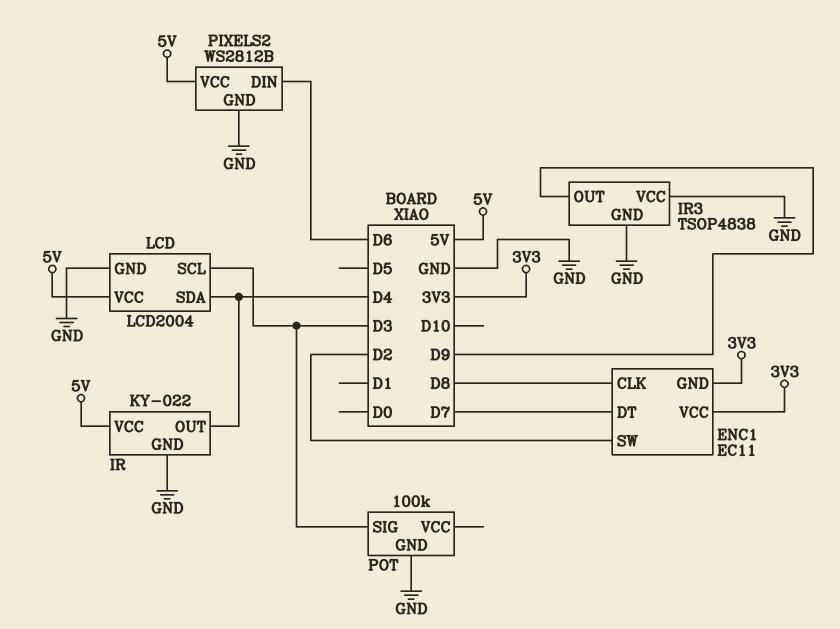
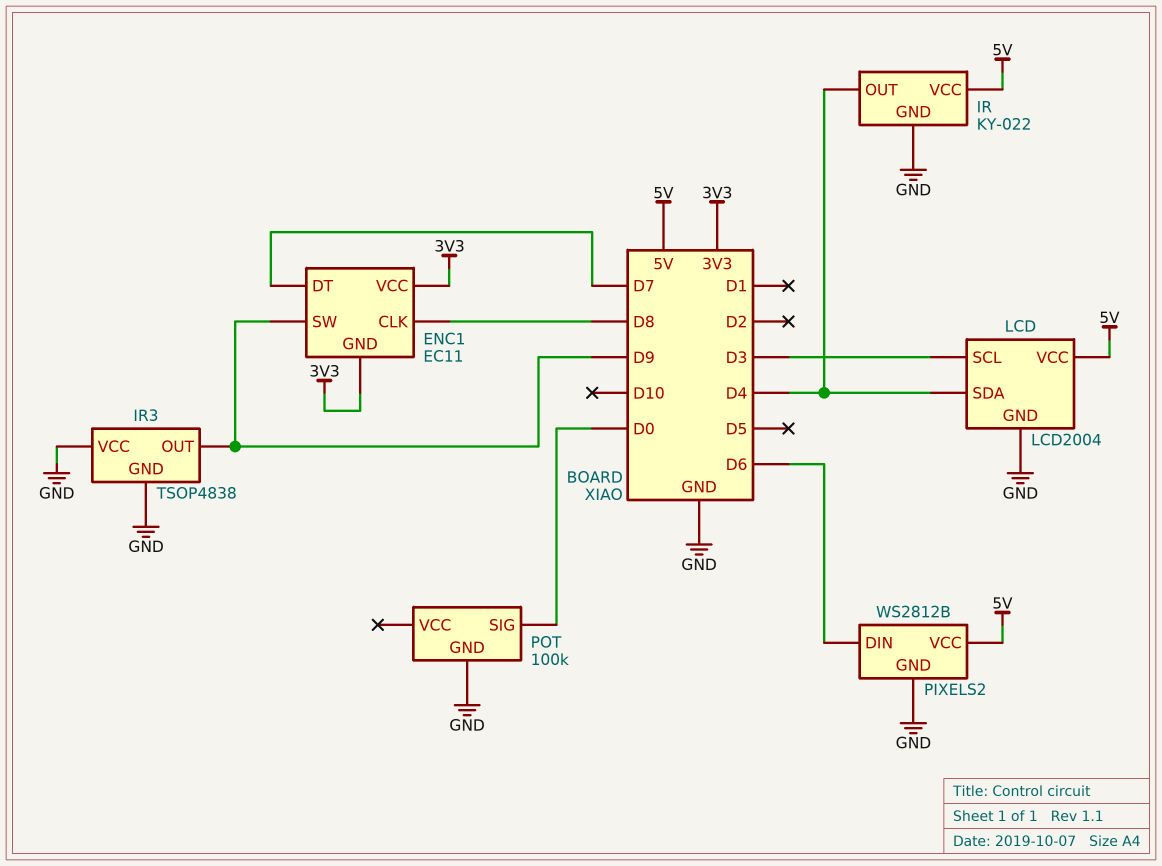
ENC1 pin SW: D2 -> D9
POT pin SIG: D3 -> D0

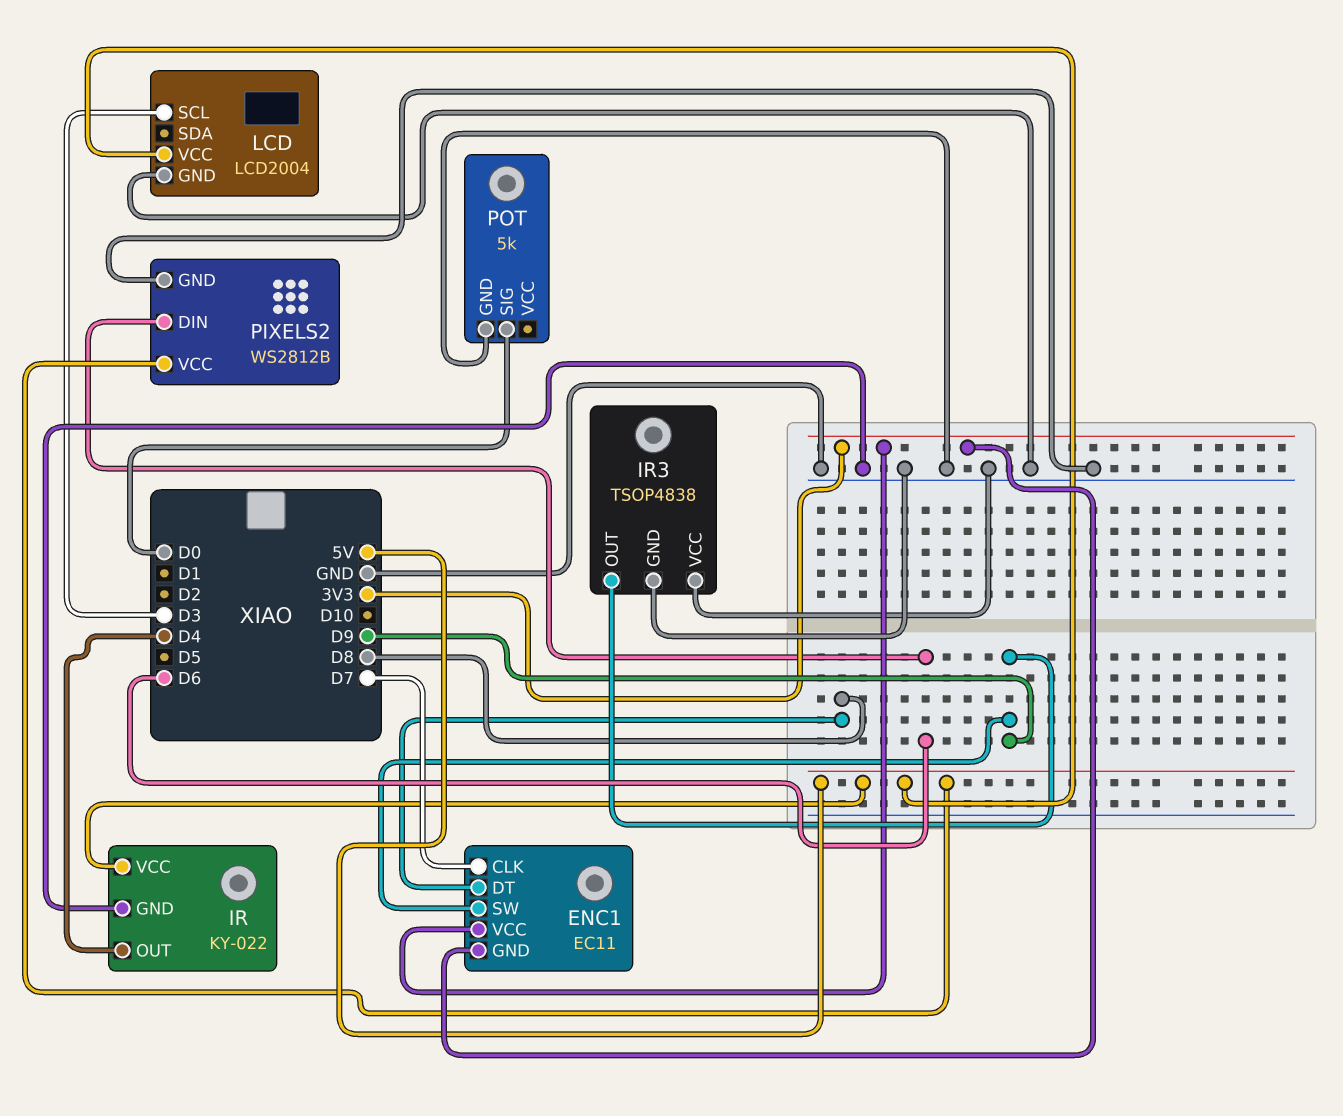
ENC1 pin CLK: D8 -> D7
ENC1 pin DT: D7 -> D8
LCD pin SDA: D4 -> none
POT: 100k -> 5k

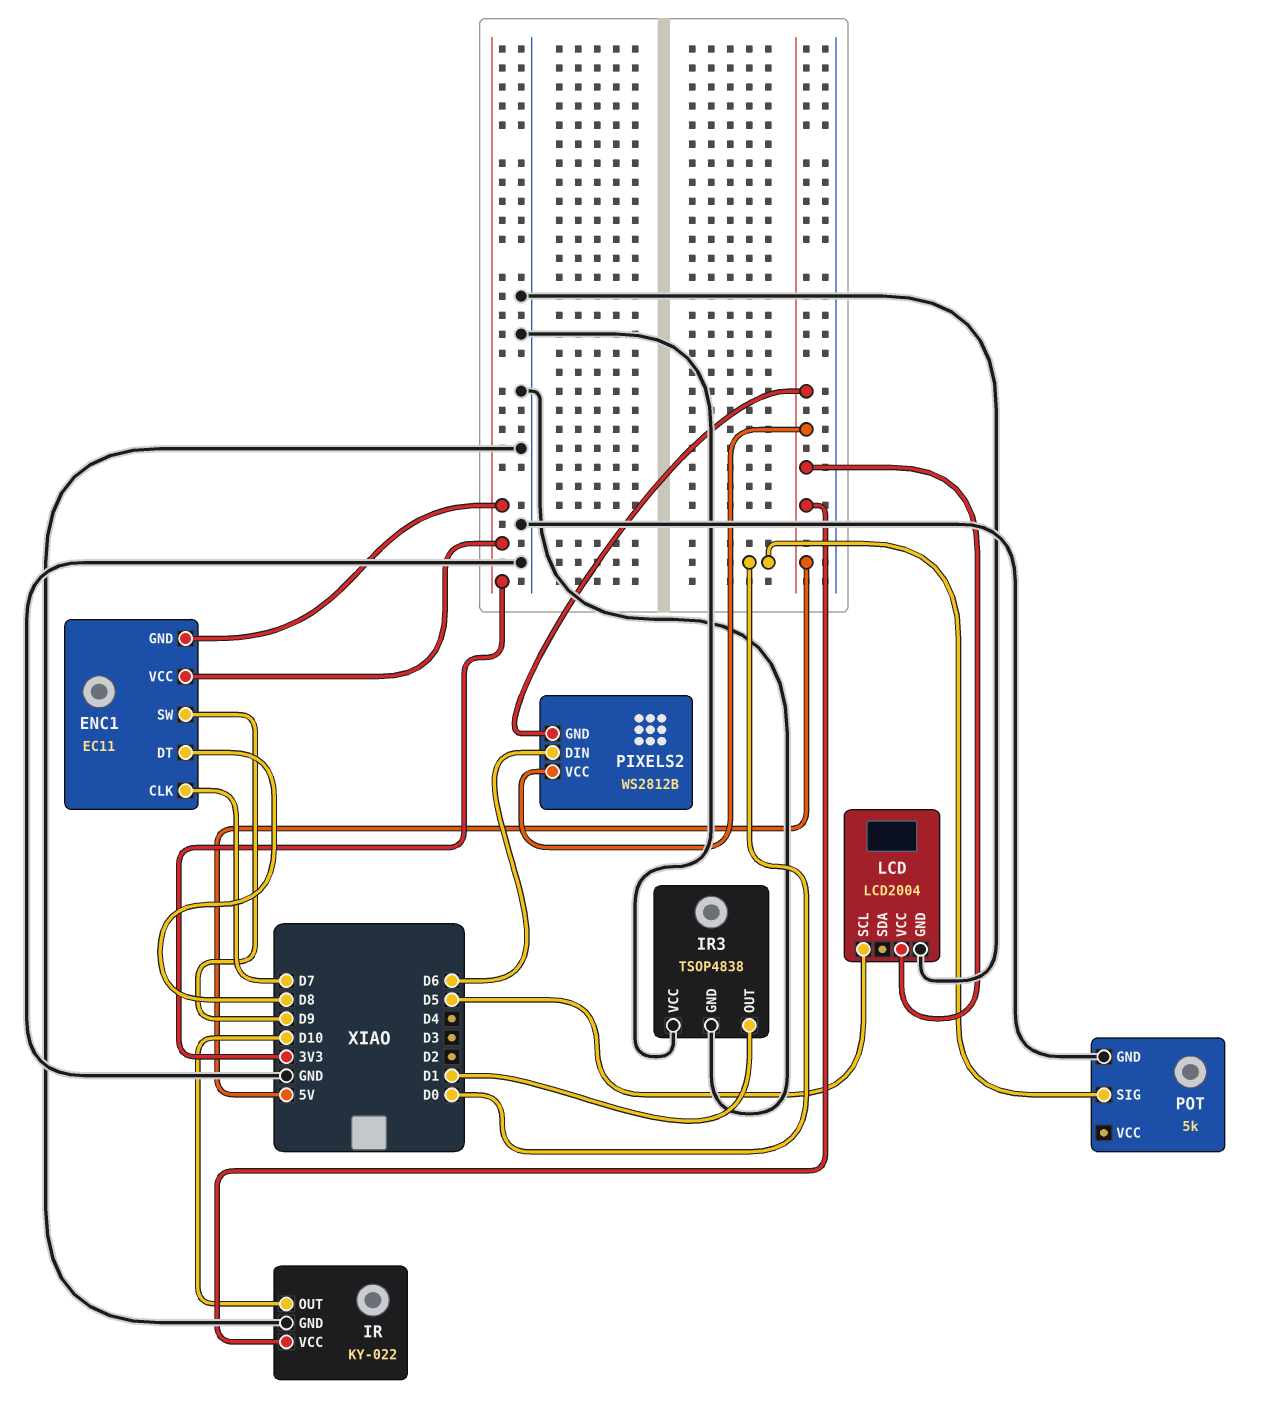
IR pin OUT: D4 -> D10
IR3 pin OUT: D9 -> D1
LCD pin SCL: D3 -> D5
PIXELS2 pin GND: GND -> 5V

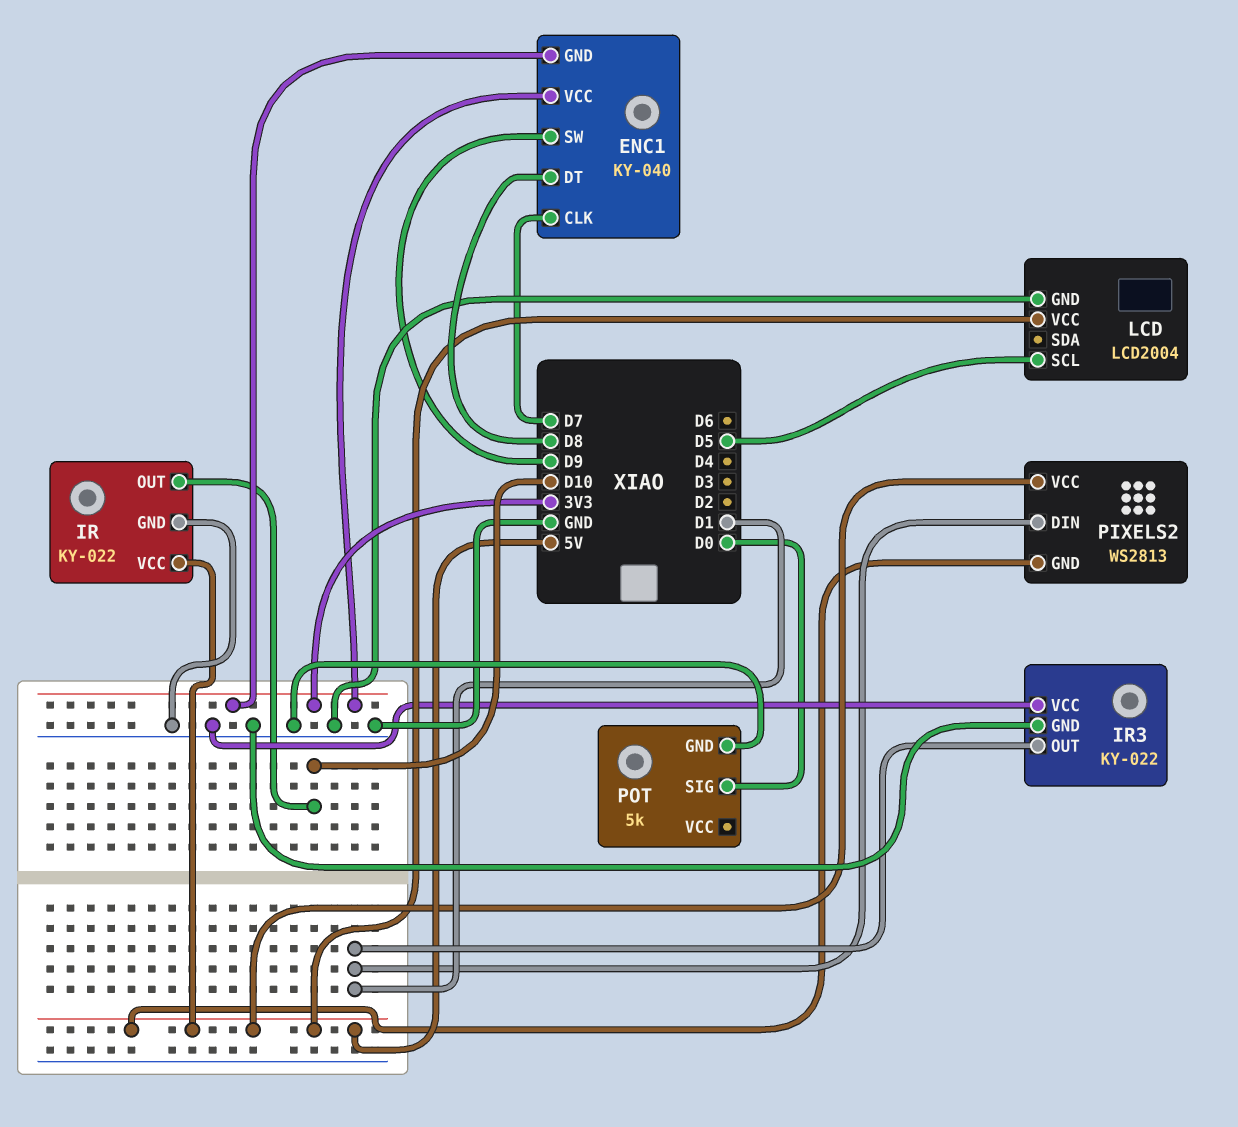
ENC1: EC11 -> KY-040
IR3: TSOP4838 -> KY-022
PIXELS2: WS2812B -> WS2813
PIXELS2 pin DIN: D6 -> D1

